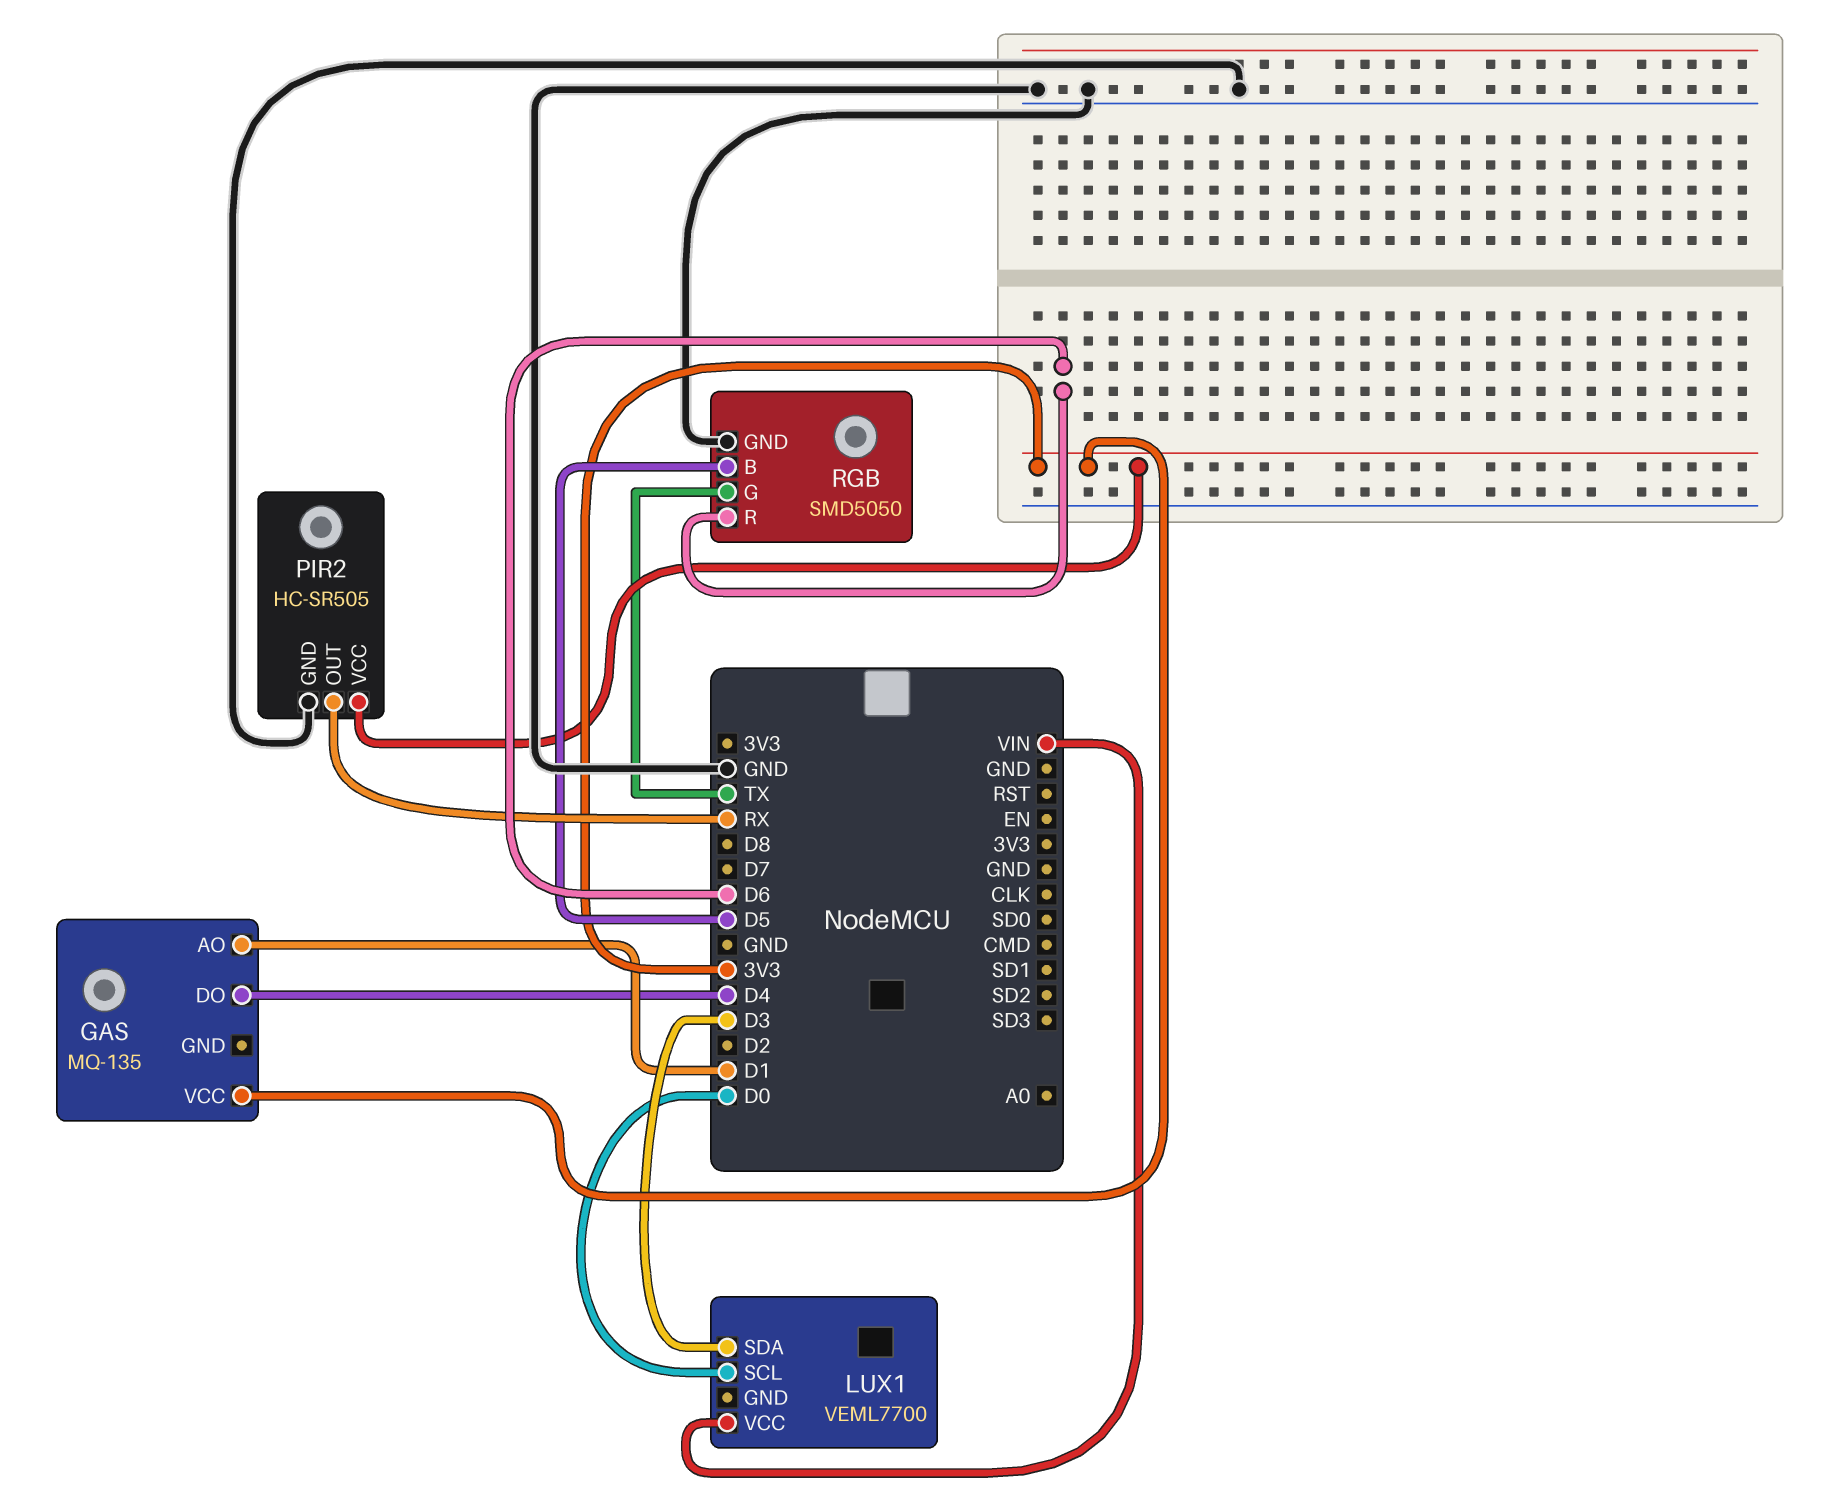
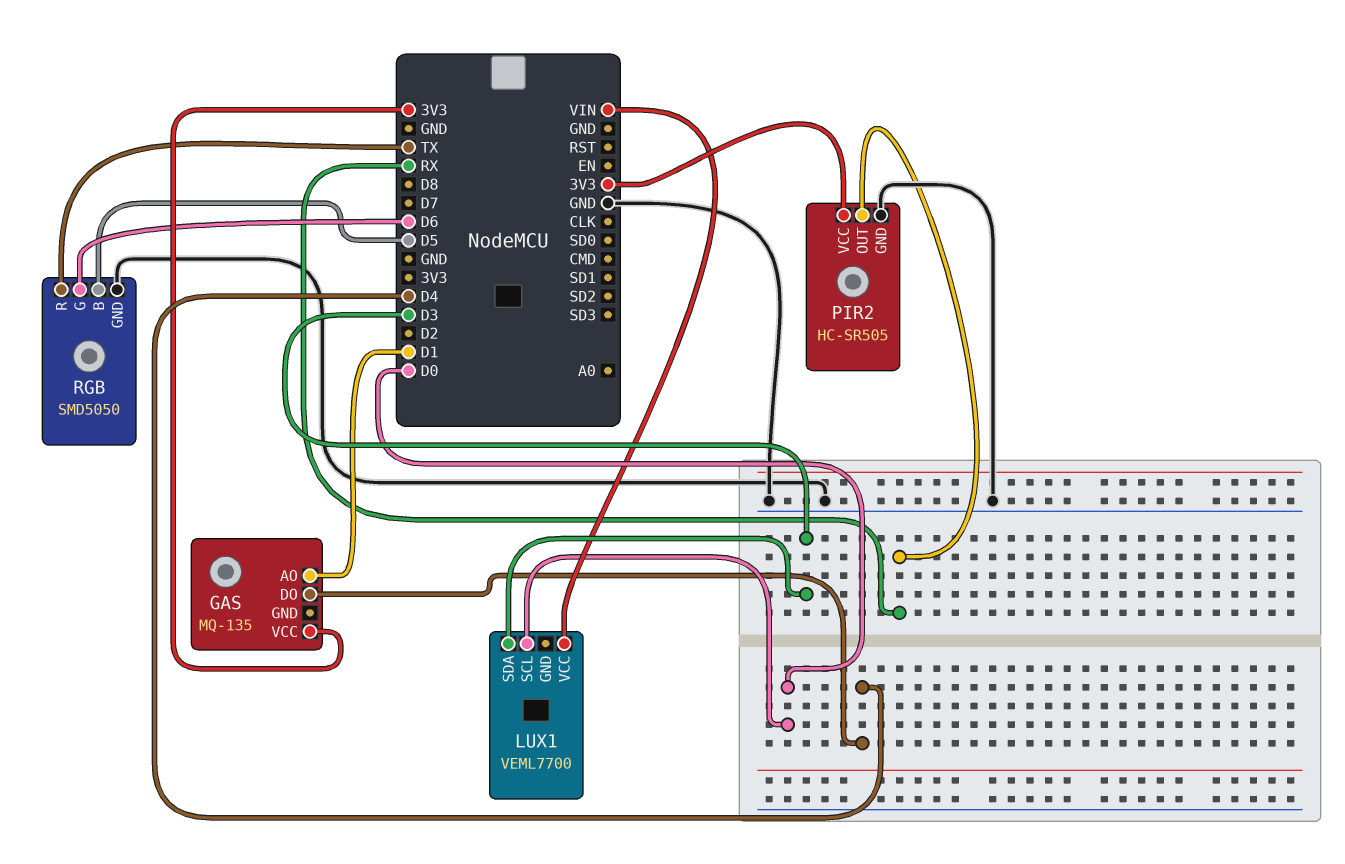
RGB pin G: TX -> D6
RGB pin R: D6 -> TX

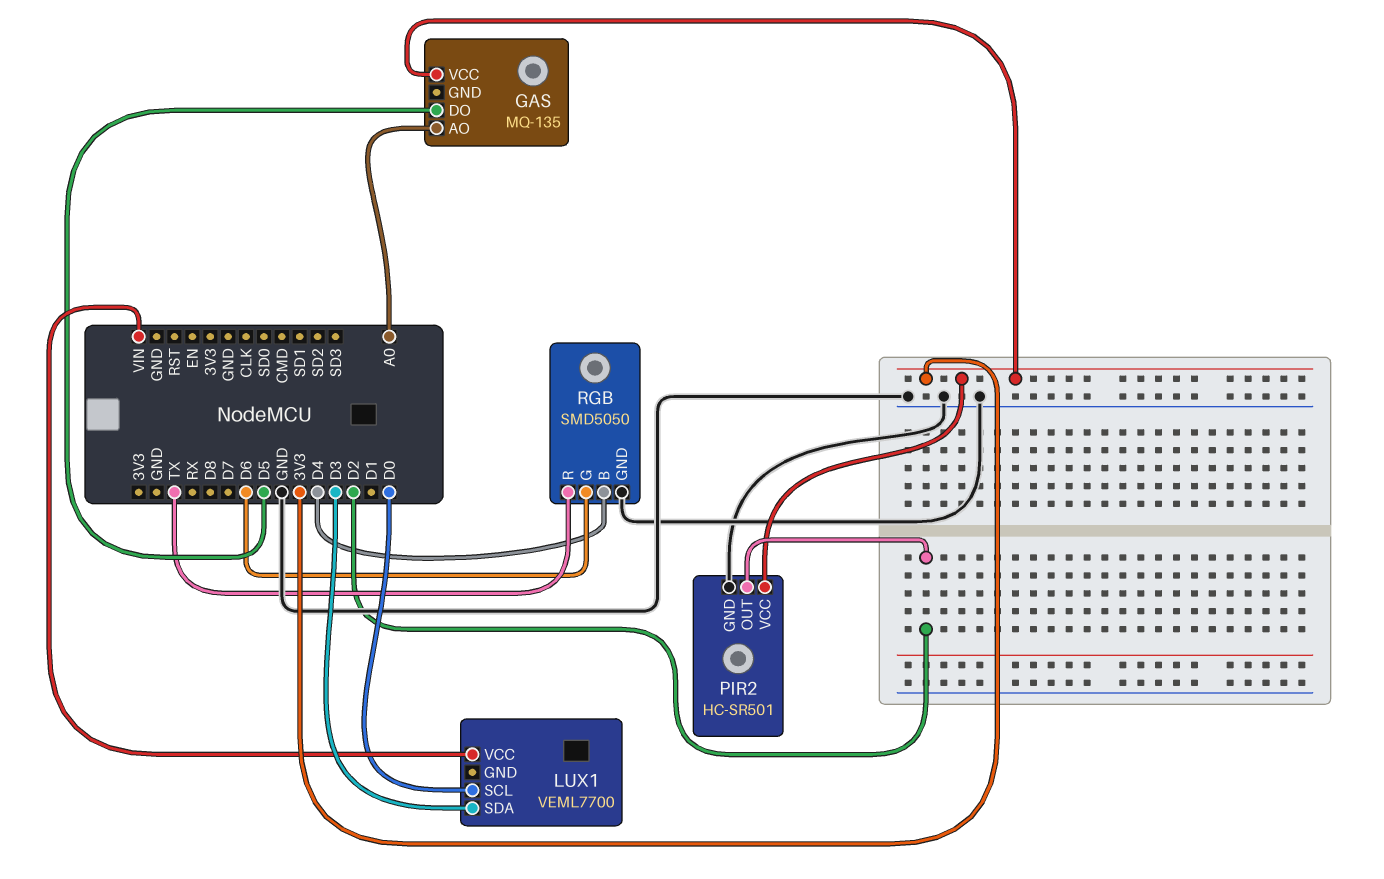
GAS pin AO: D1 -> A0
GAS pin DO: D4 -> D5
PIR2: HC-SR505 -> HC-SR501
PIR2 pin OUT: RX -> D2
RGB pin B: D5 -> D4

